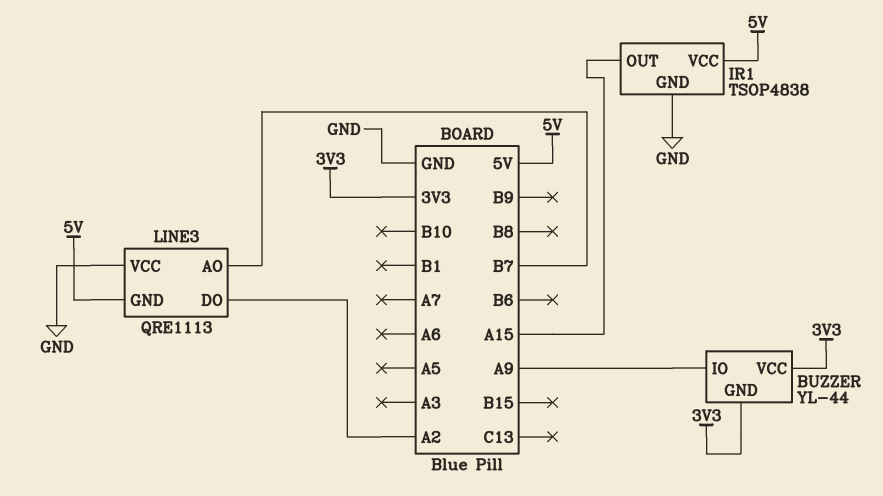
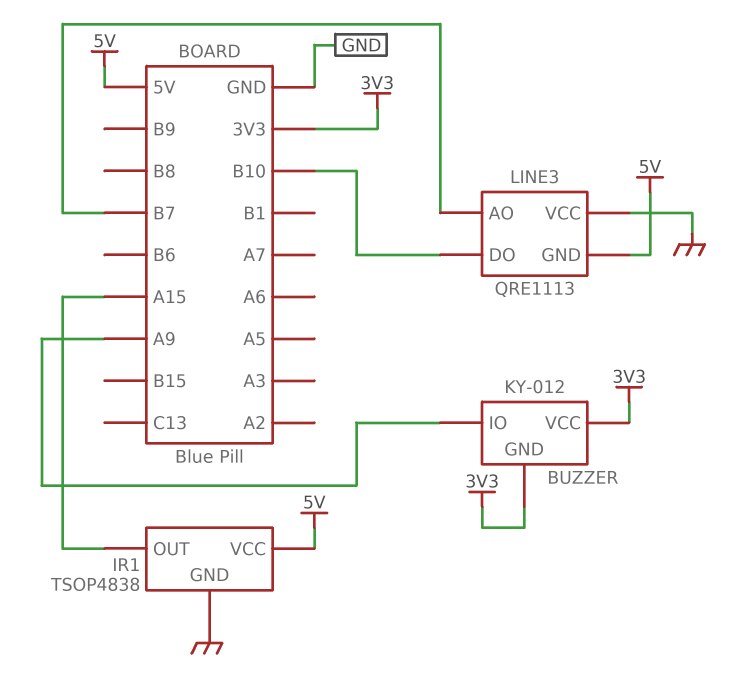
BUZZER: YL-44 -> KY-012
LINE3 pin DO: A2 -> B10

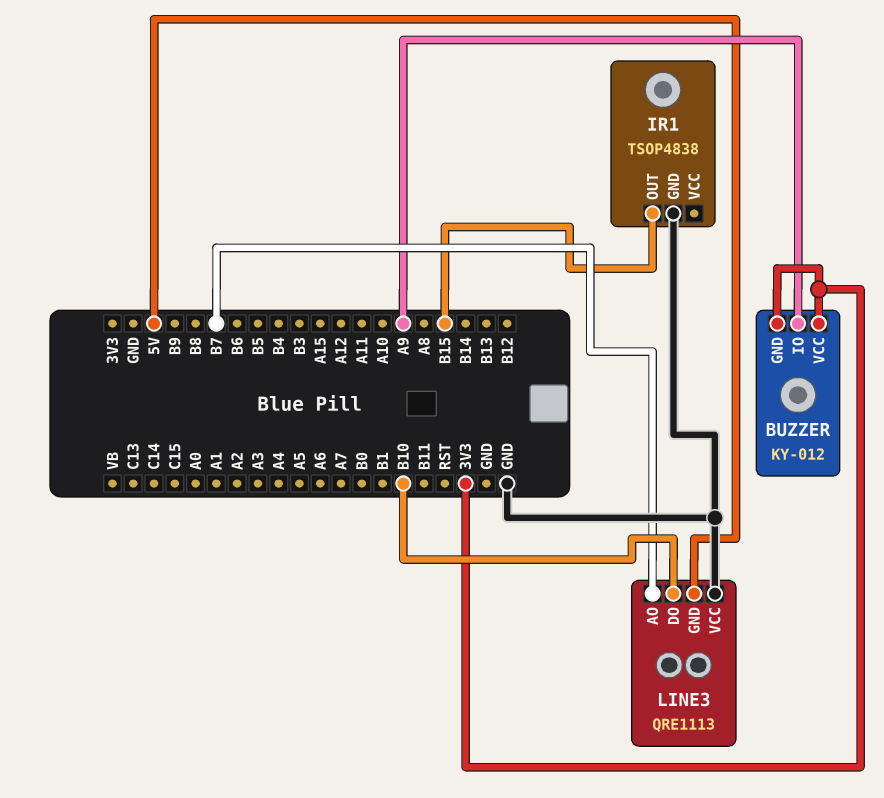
IR1 pin OUT: A15 -> B15
IR1 pin VCC: 5V -> none

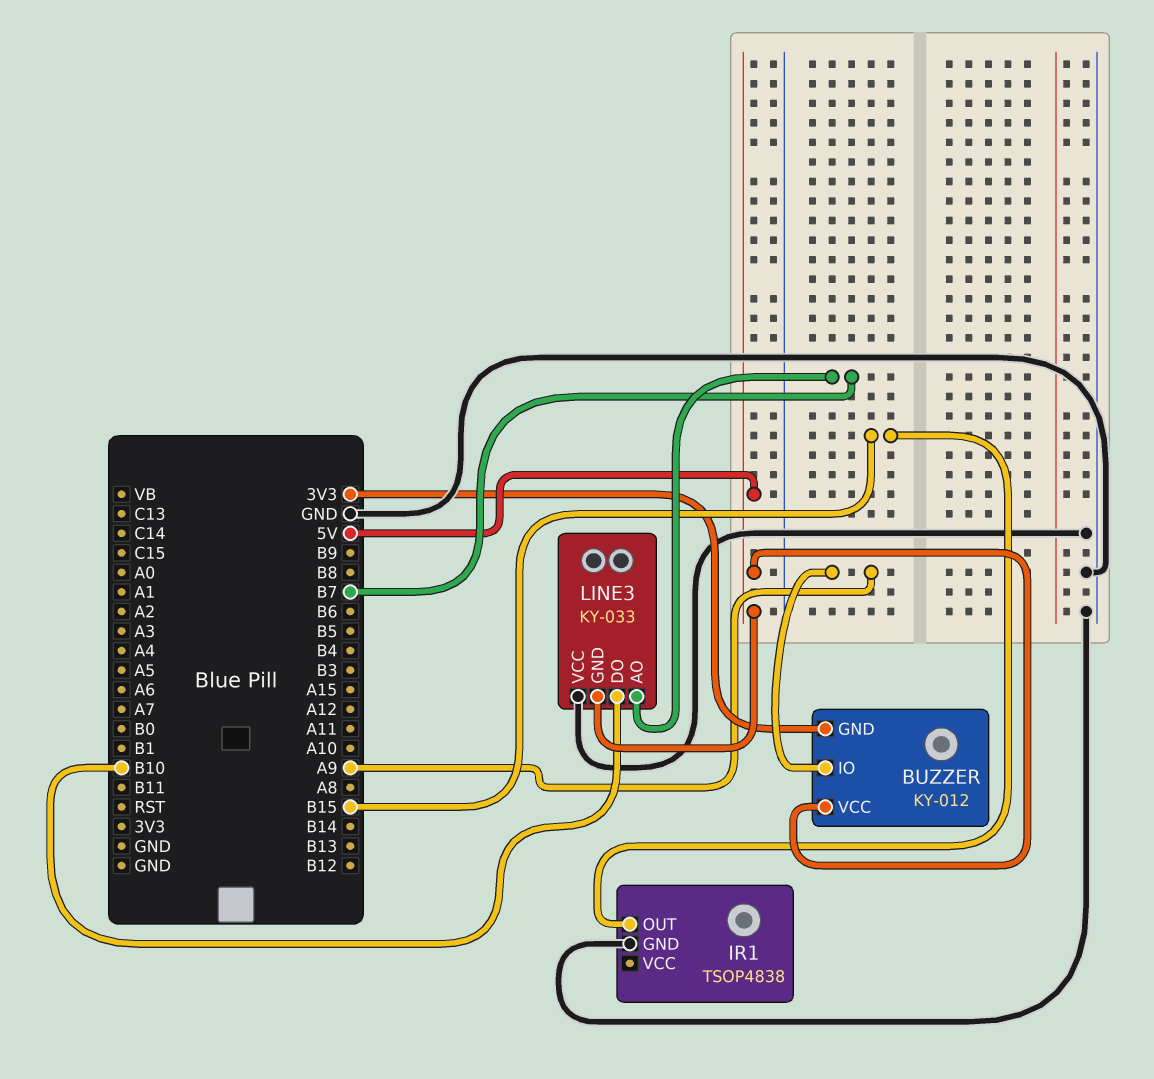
BUZZER pin VCC: 3V3 -> 5V
LINE3: QRE1113 -> KY-033

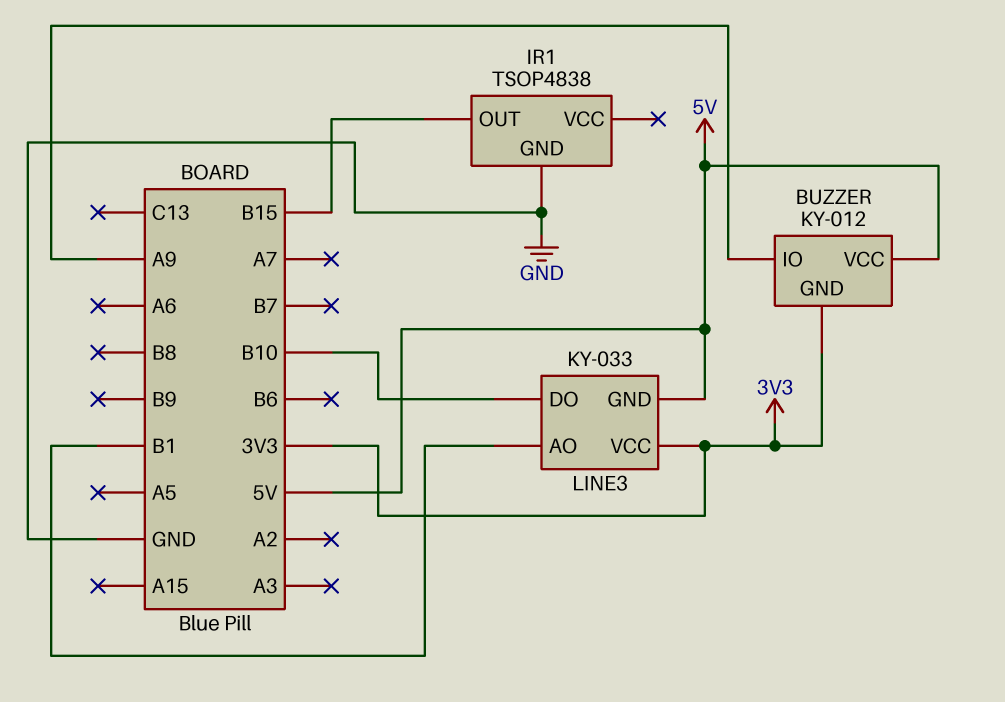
LINE3 pin AO: B7 -> B1
LINE3 pin VCC: GND -> 3V3

